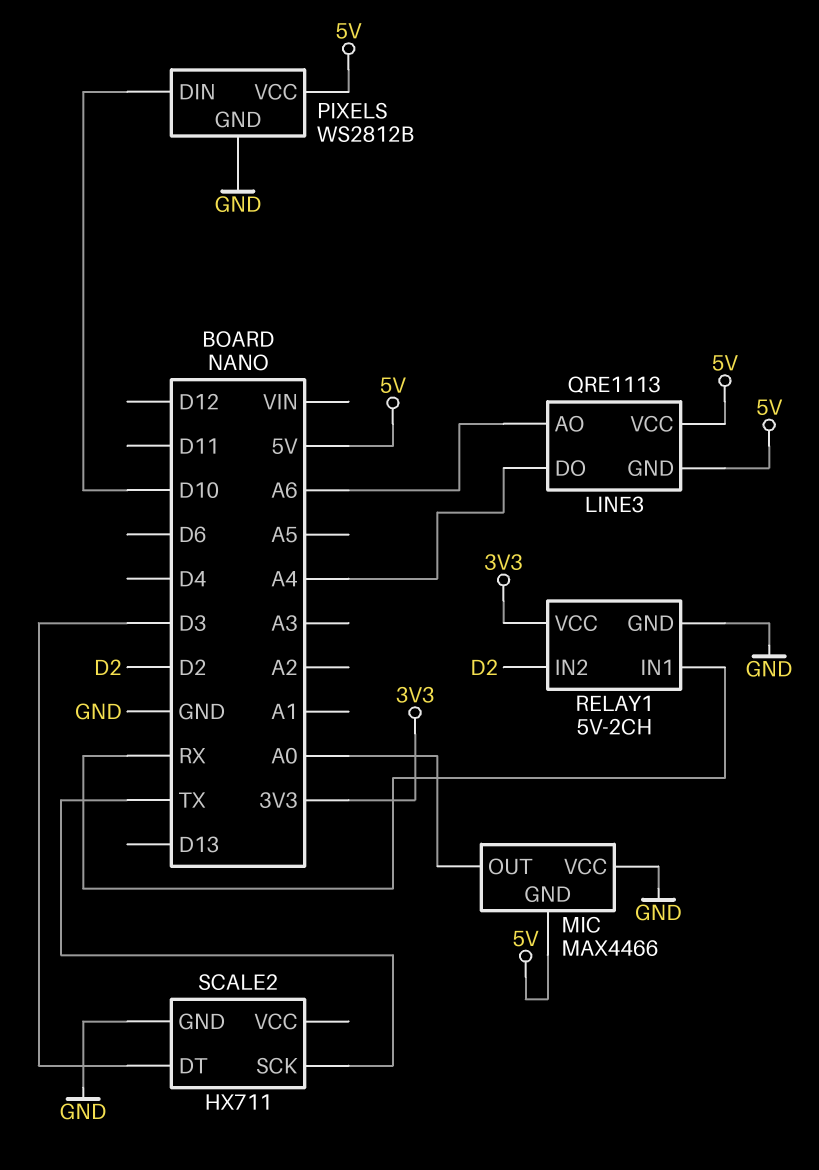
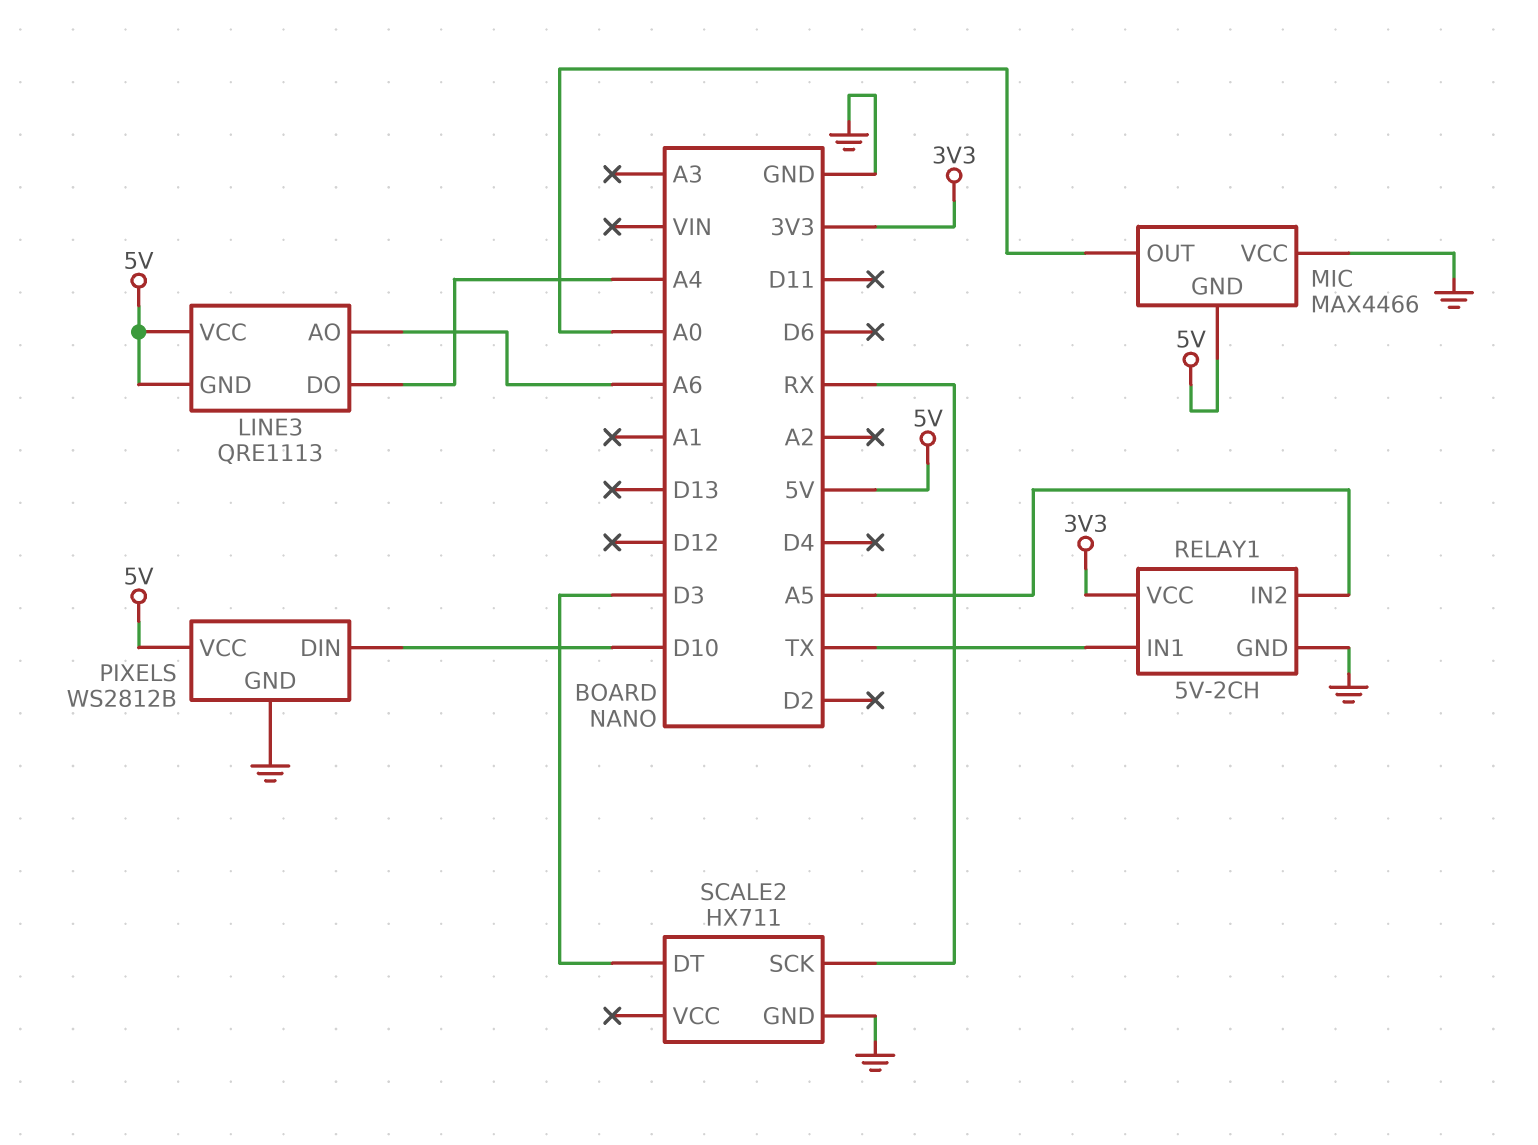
RELAY1 pin IN1: RX -> TX
RELAY1 pin IN2: D2 -> A5
SCALE2 pin SCK: TX -> RX

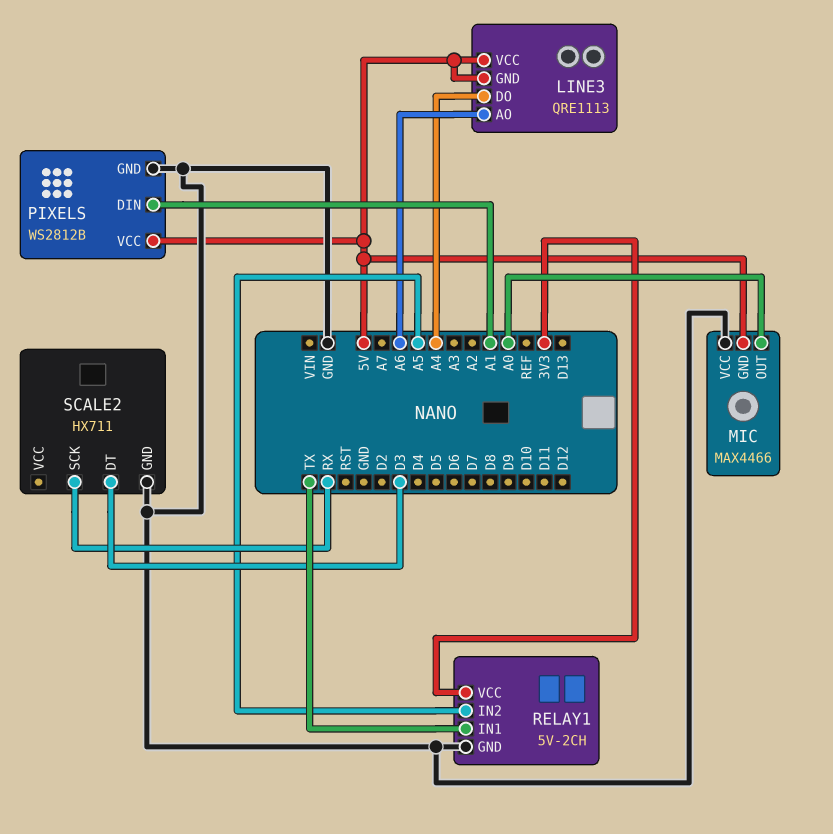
PIXELS pin DIN: D10 -> A1

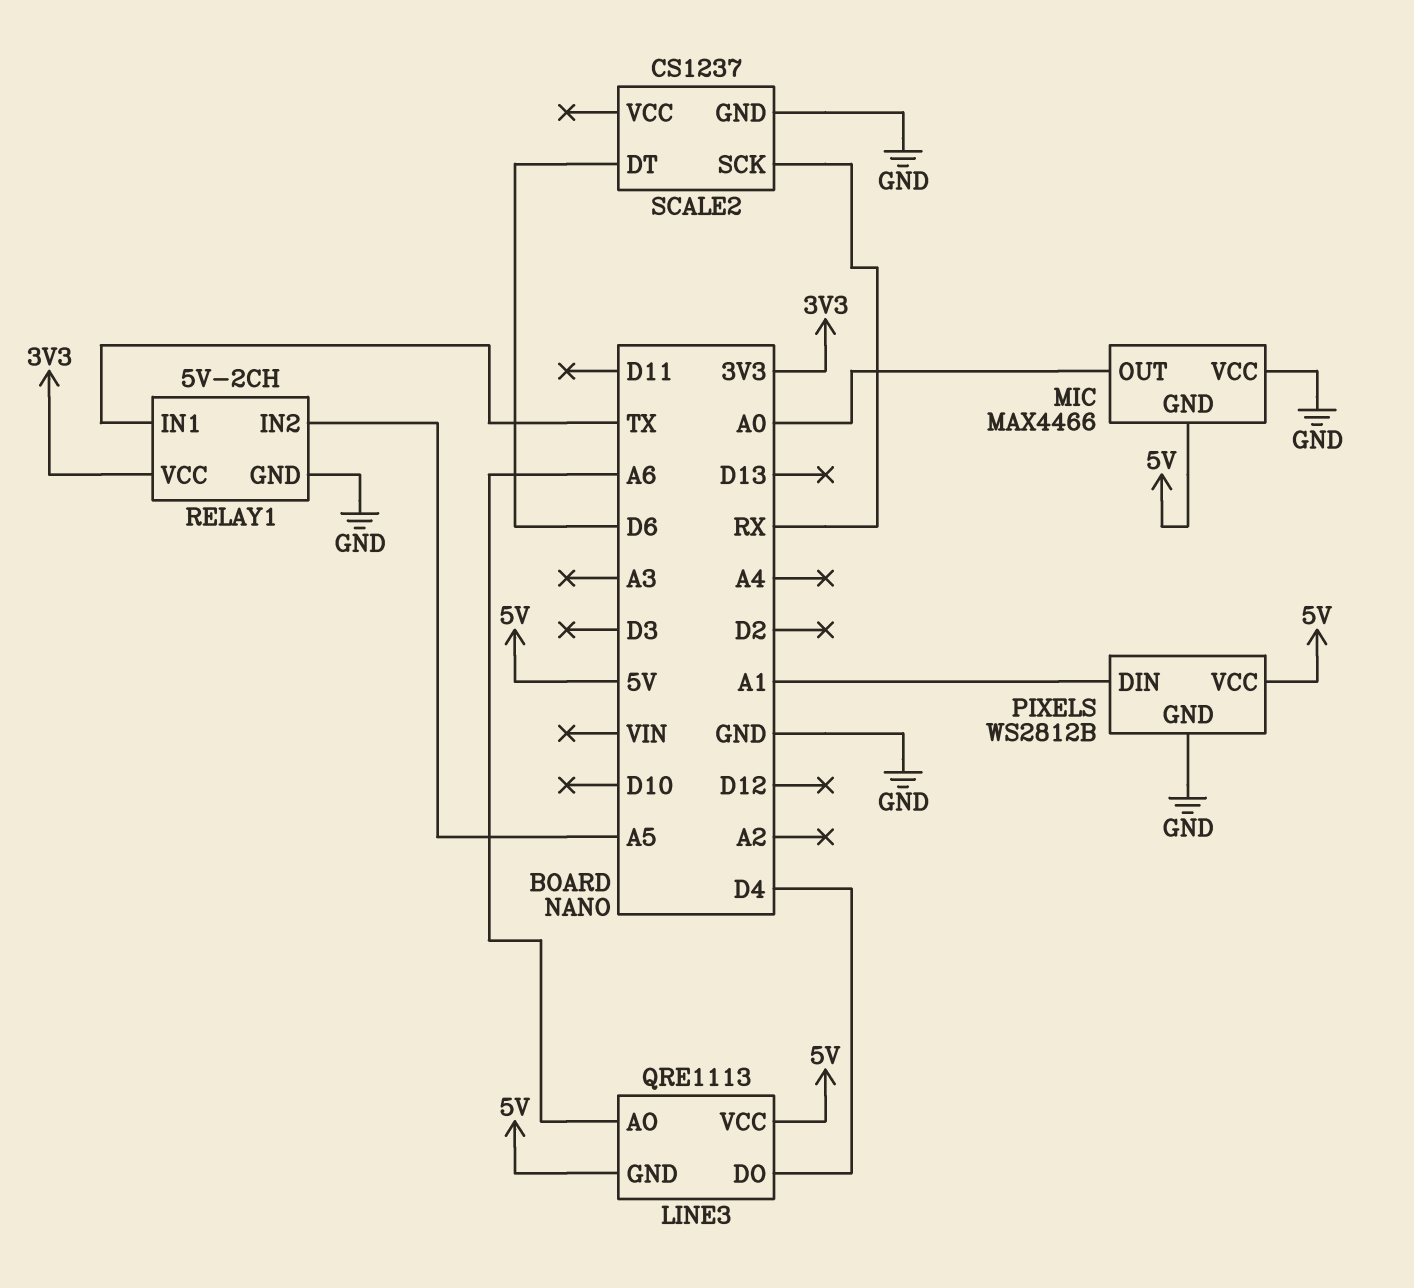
LINE3 pin DO: A4 -> D4
SCALE2: HX711 -> CS1237
SCALE2 pin DT: D3 -> D6

